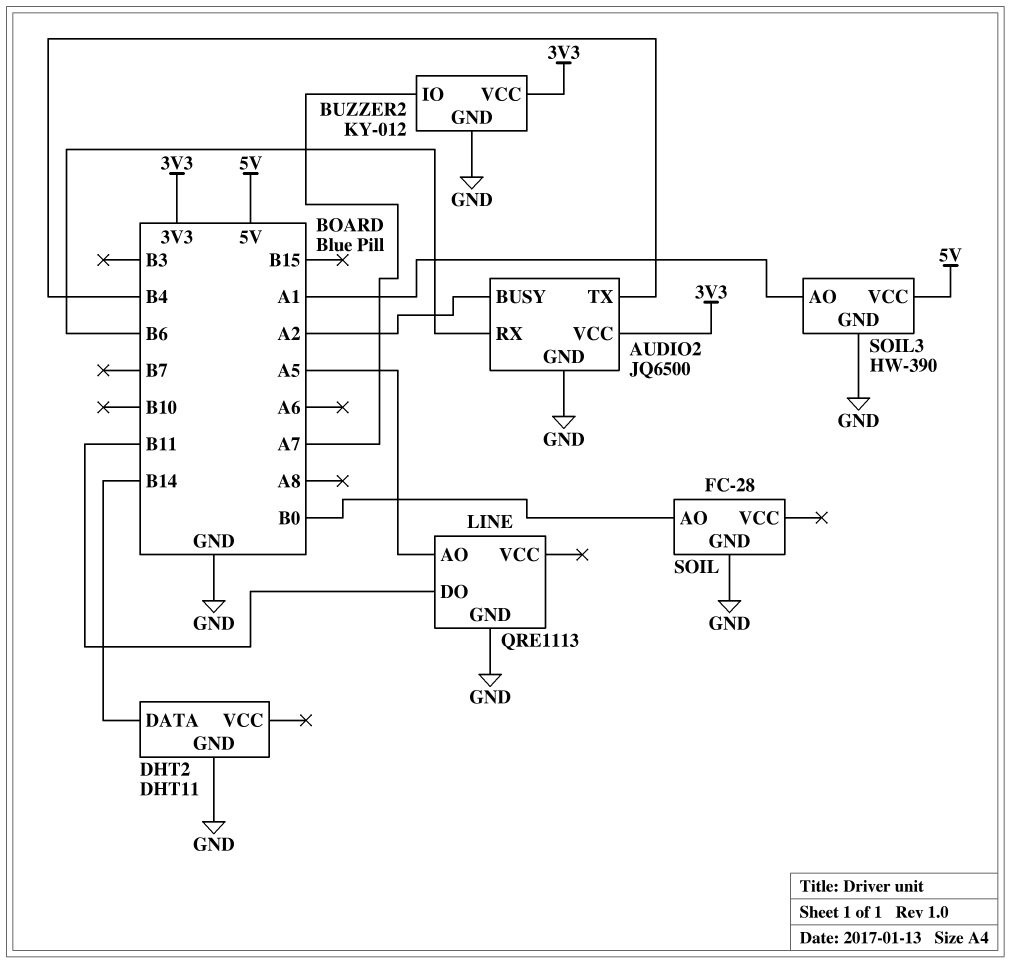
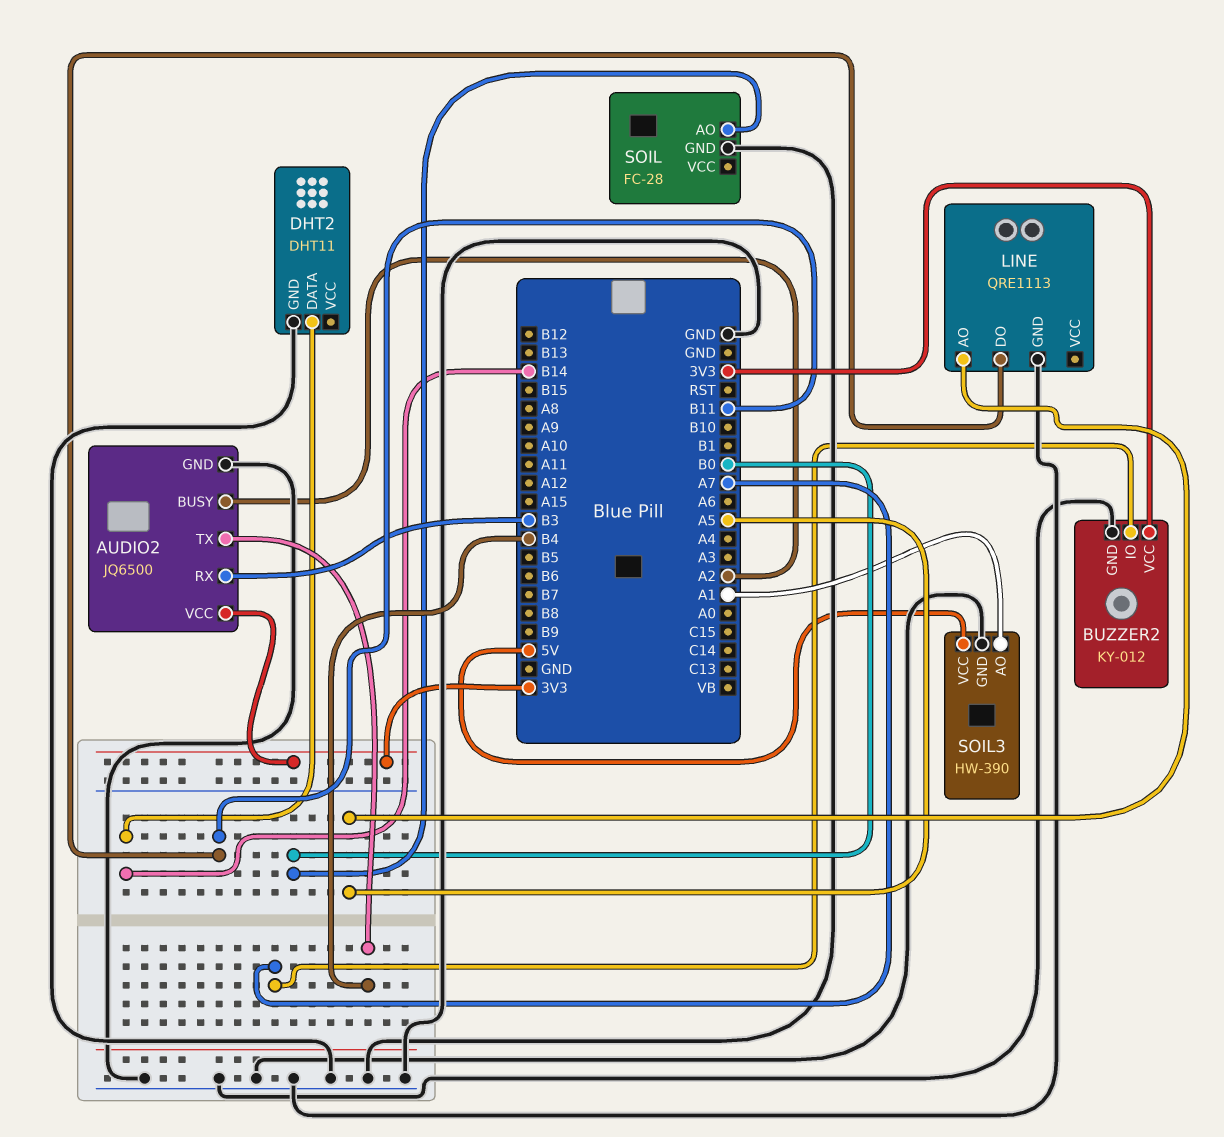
AUDIO2 pin RX: B6 -> B3

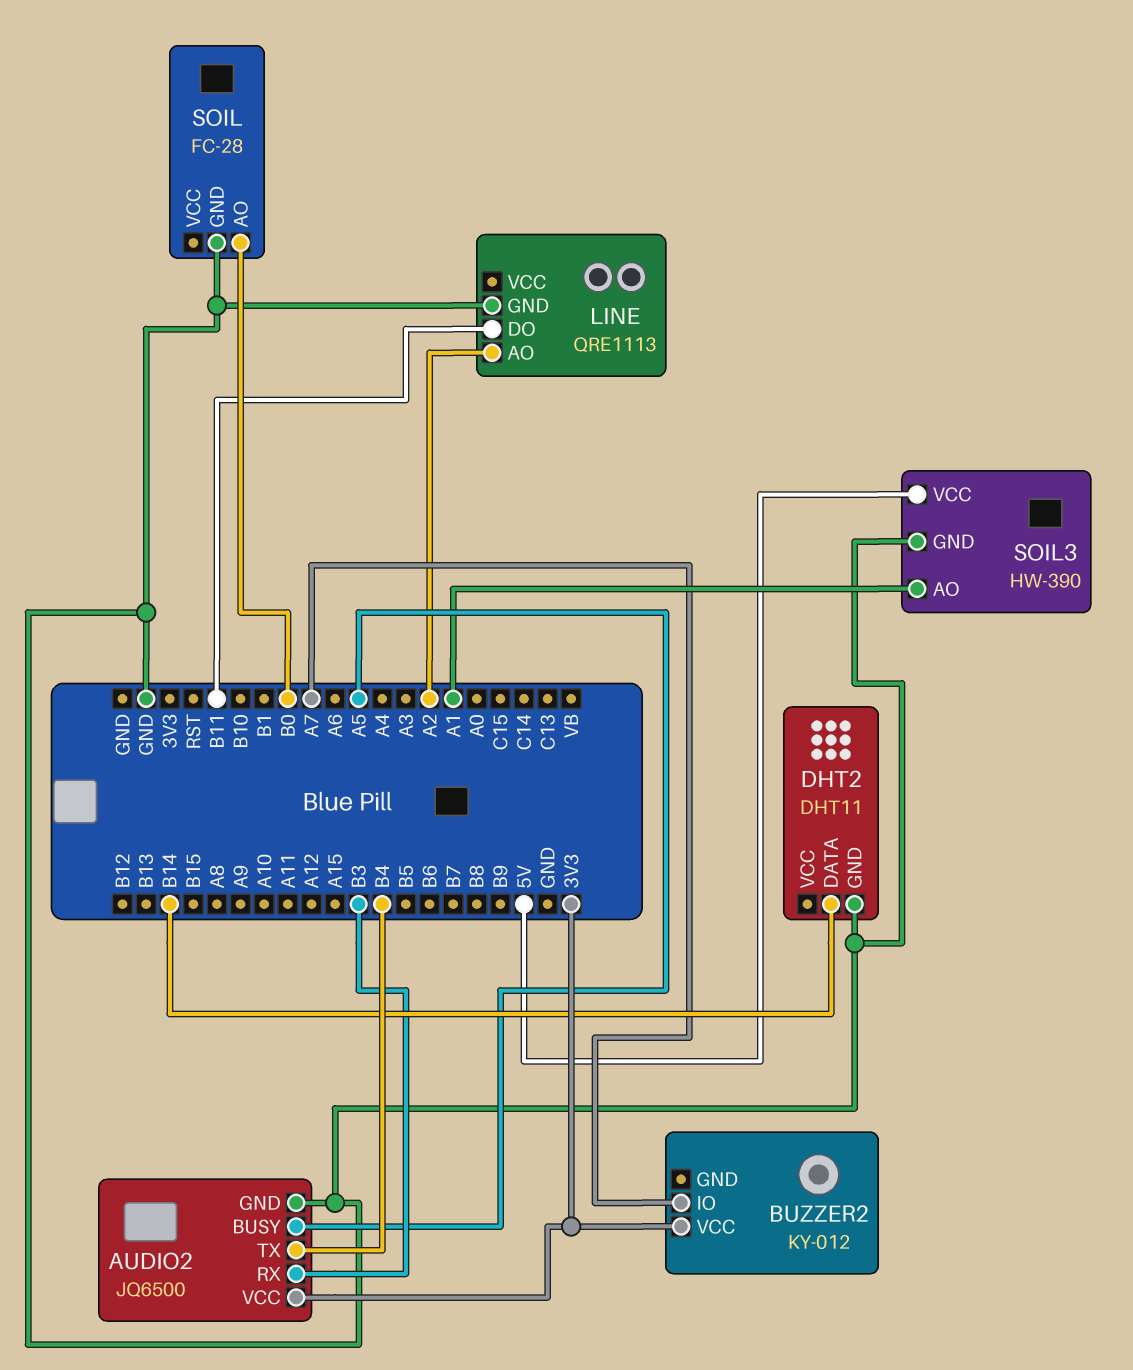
AUDIO2 pin BUSY: A2 -> A5
BUZZER2 pin GND: GND -> none
LINE pin AO: A5 -> A2

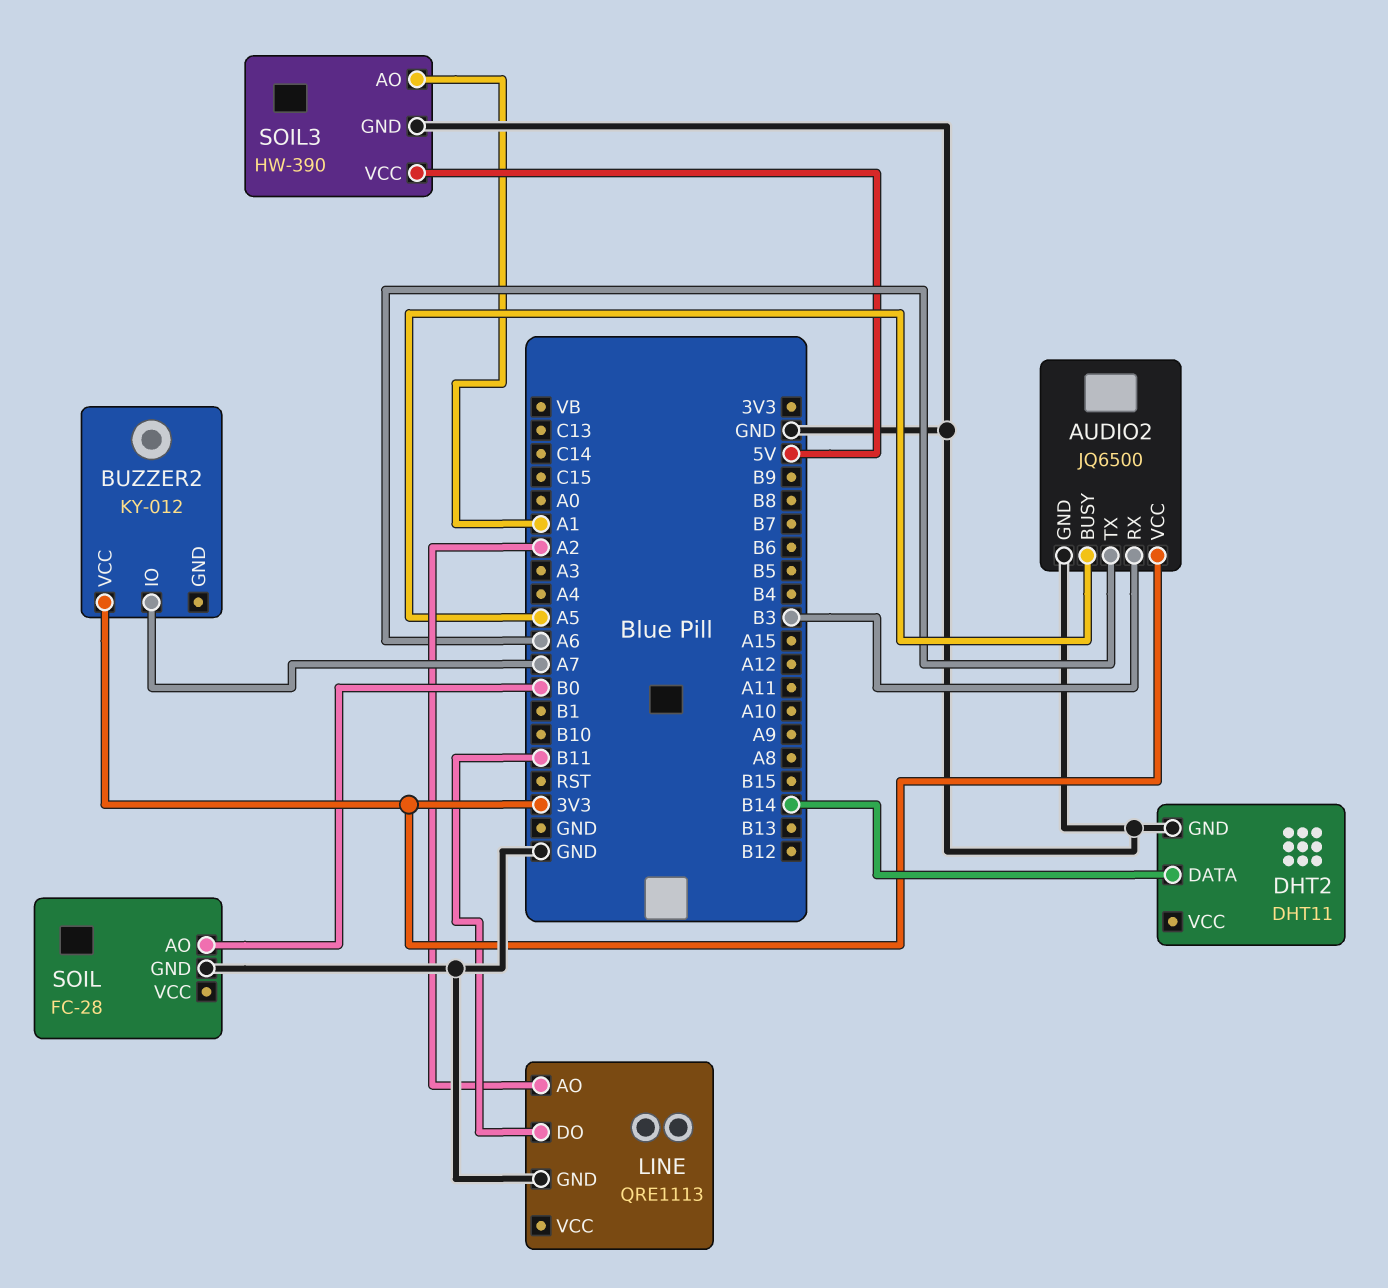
AUDIO2 pin TX: B4 -> A6

